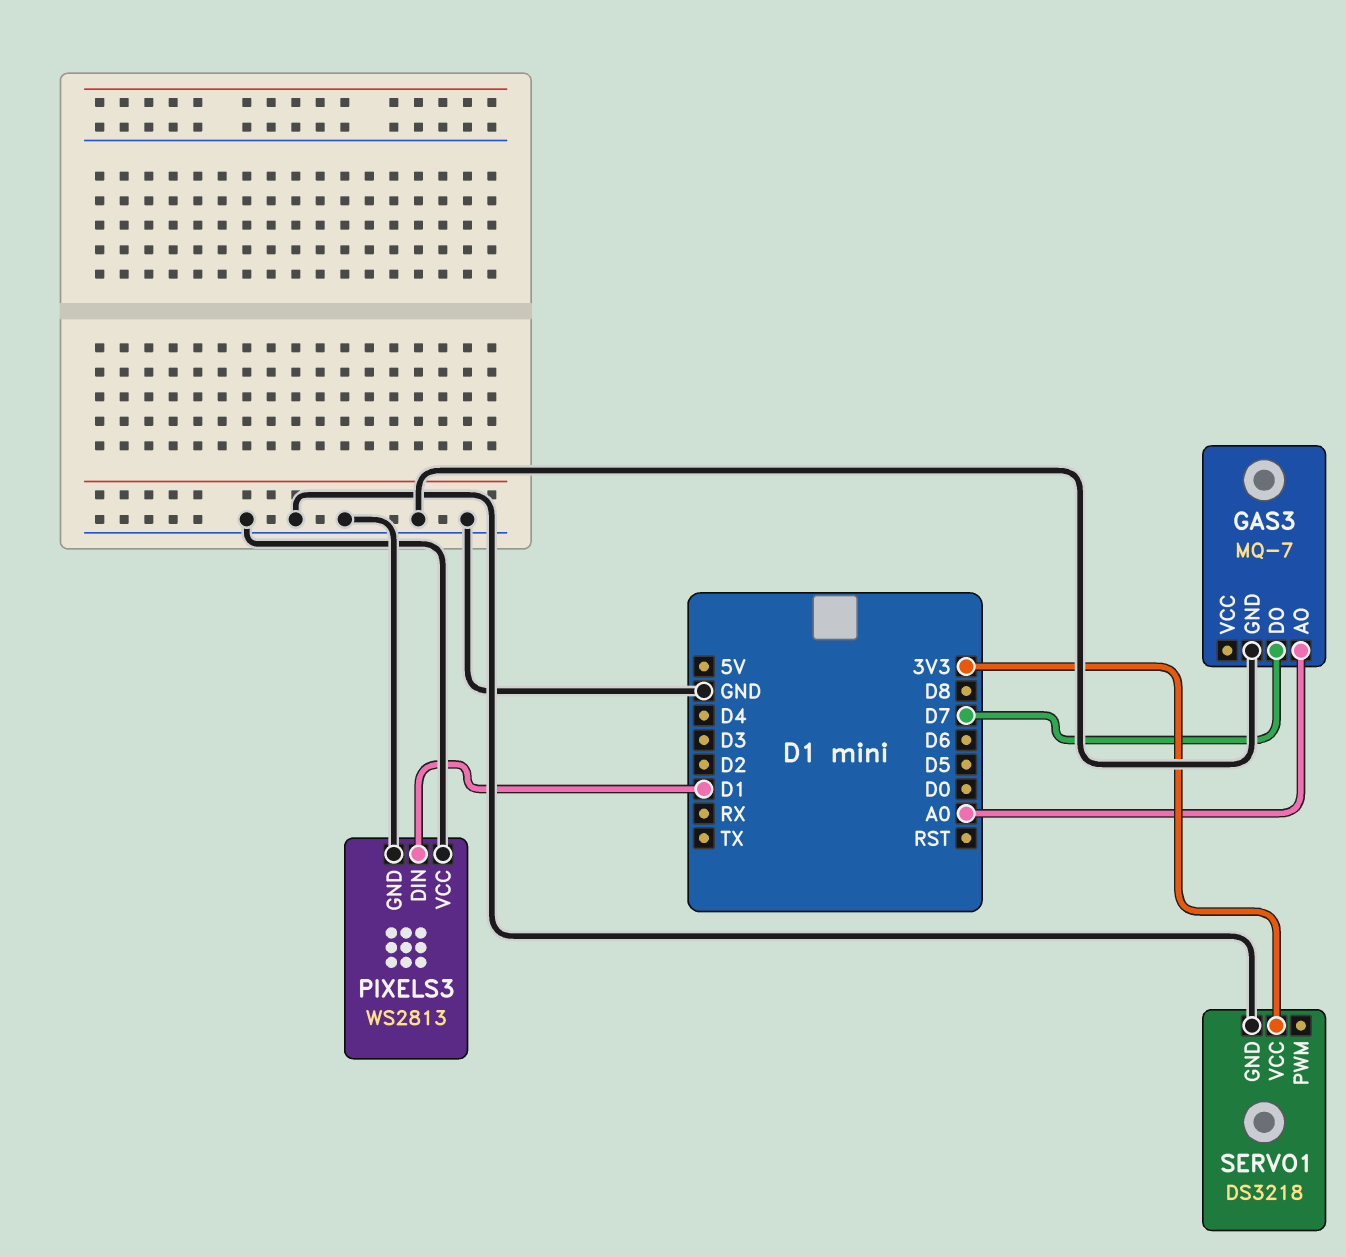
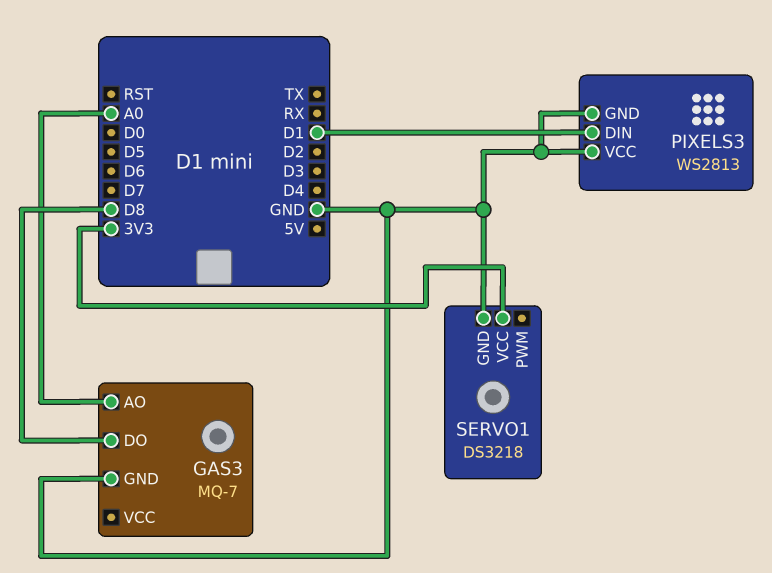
GAS3 pin DO: D7 -> D8

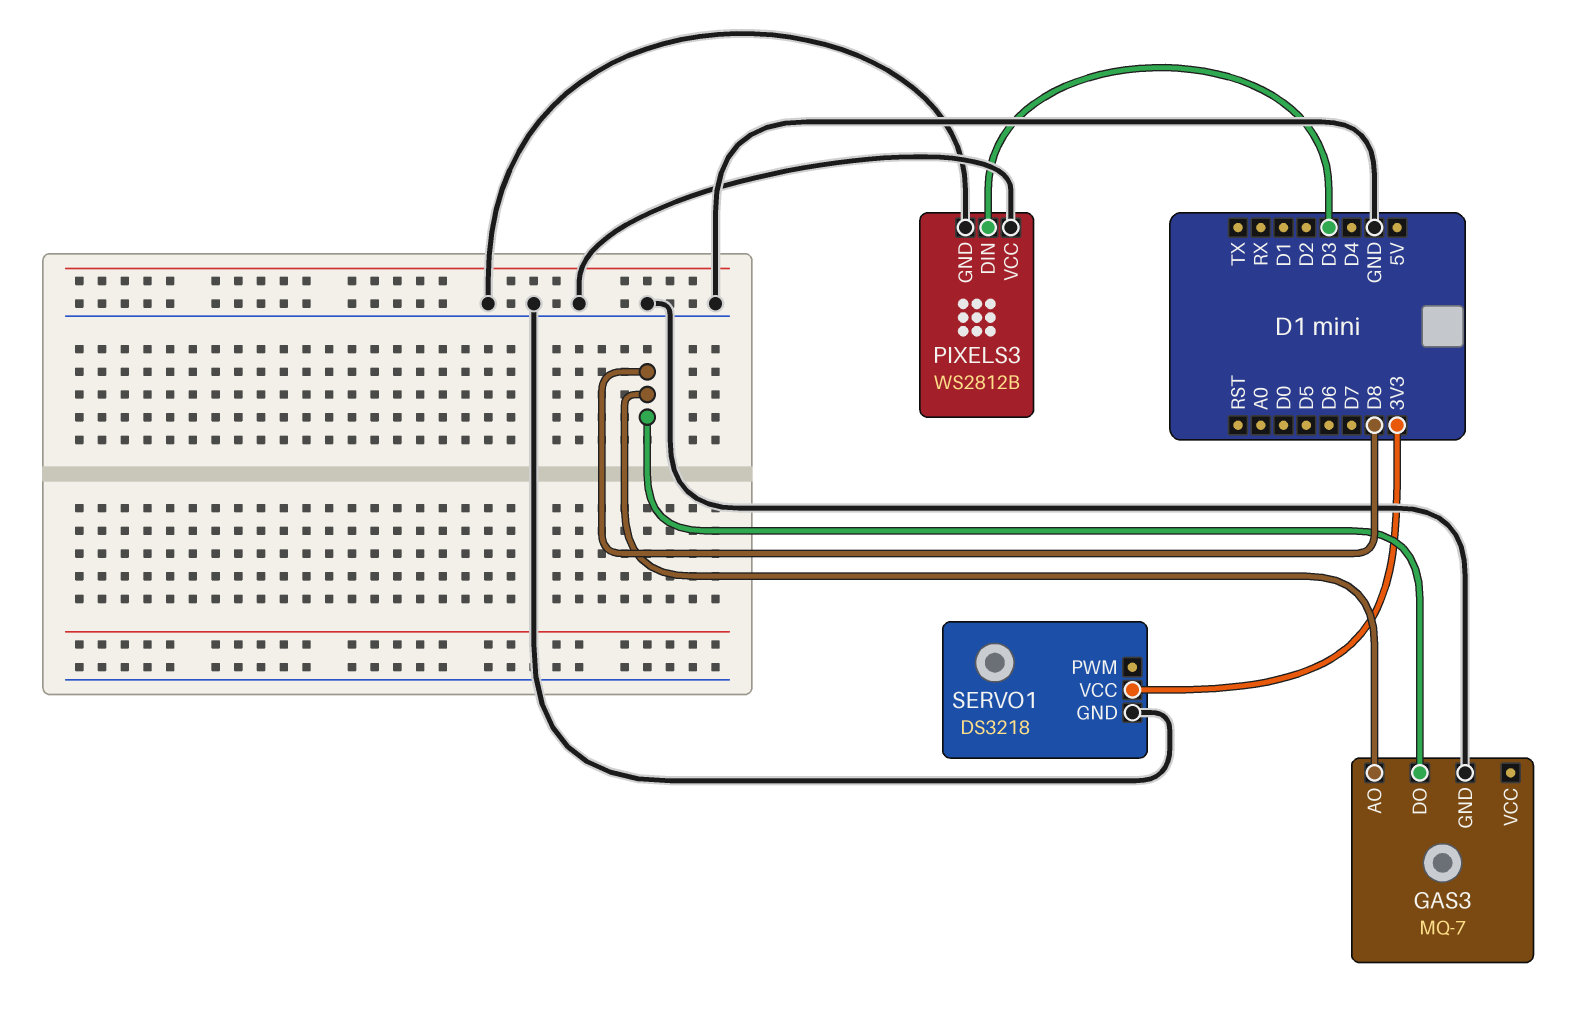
GAS3 pin AO: A0 -> D8
PIXELS3: WS2813 -> WS2812B
PIXELS3 pin DIN: D1 -> D3

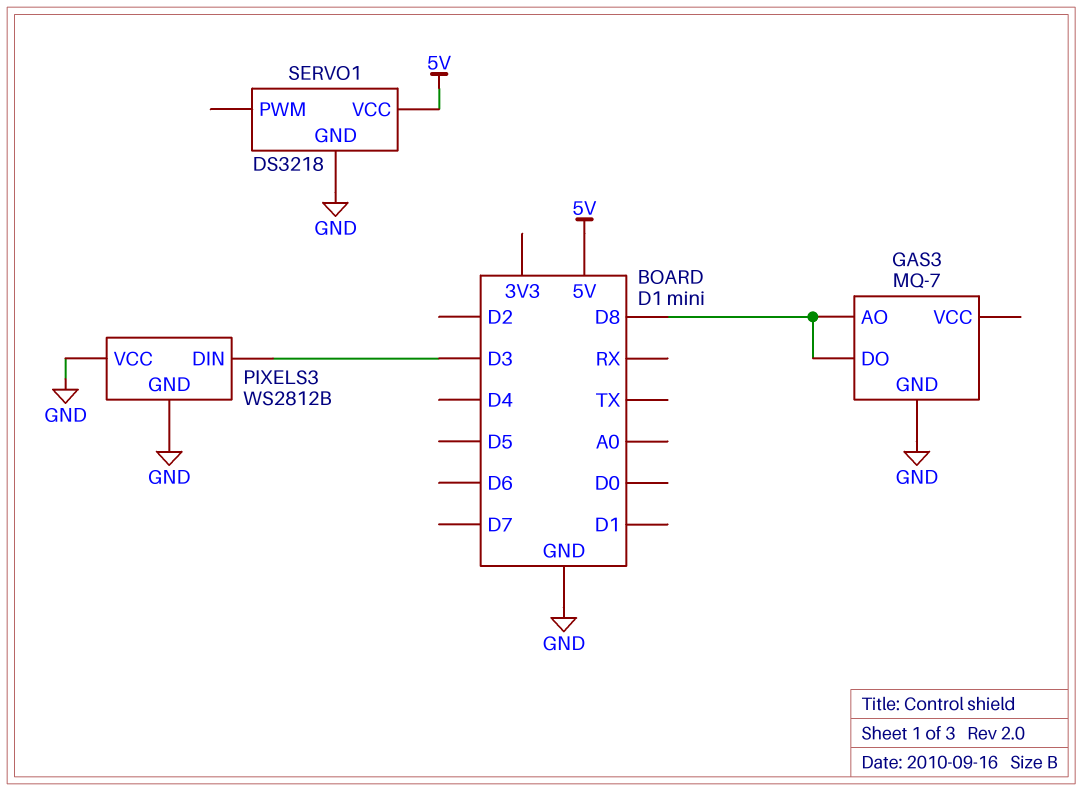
SERVO1 pin VCC: 3V3 -> 5V

